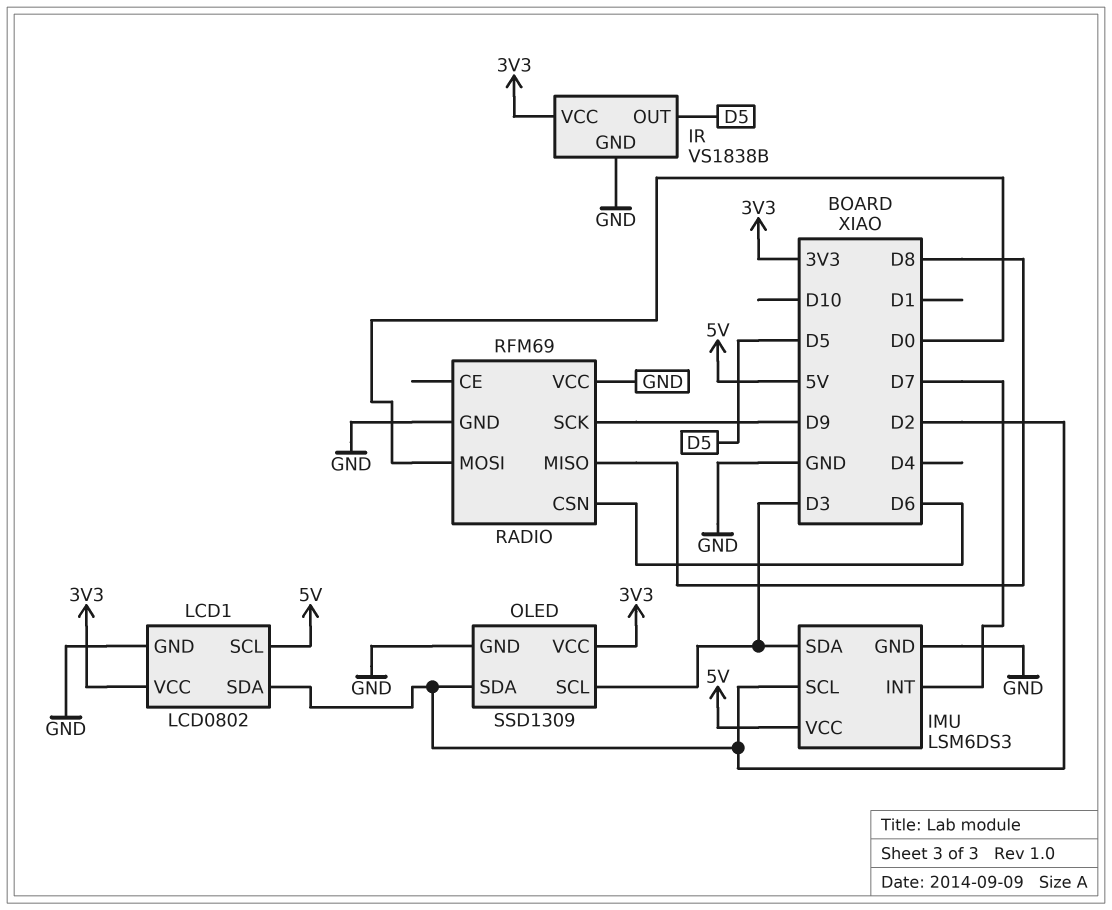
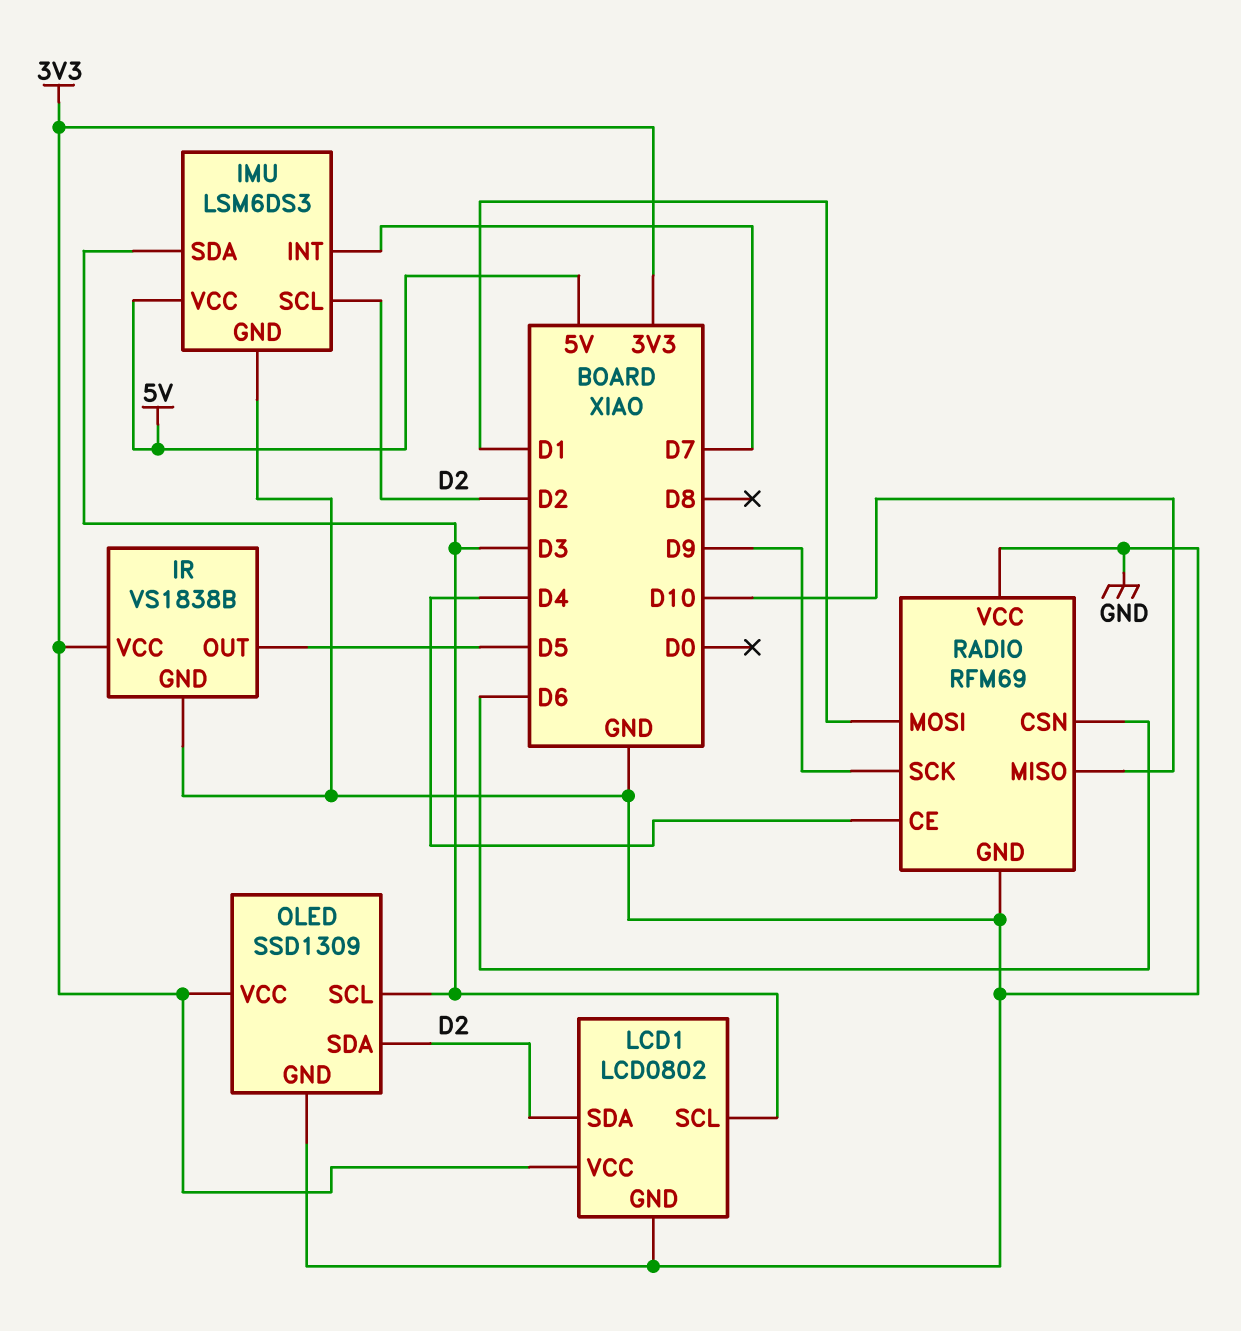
LCD1 pin SCL: 5V -> D3
RADIO pin CE: none -> D4
RADIO pin MISO: D8 -> D10
RADIO pin MOSI: D0 -> D1

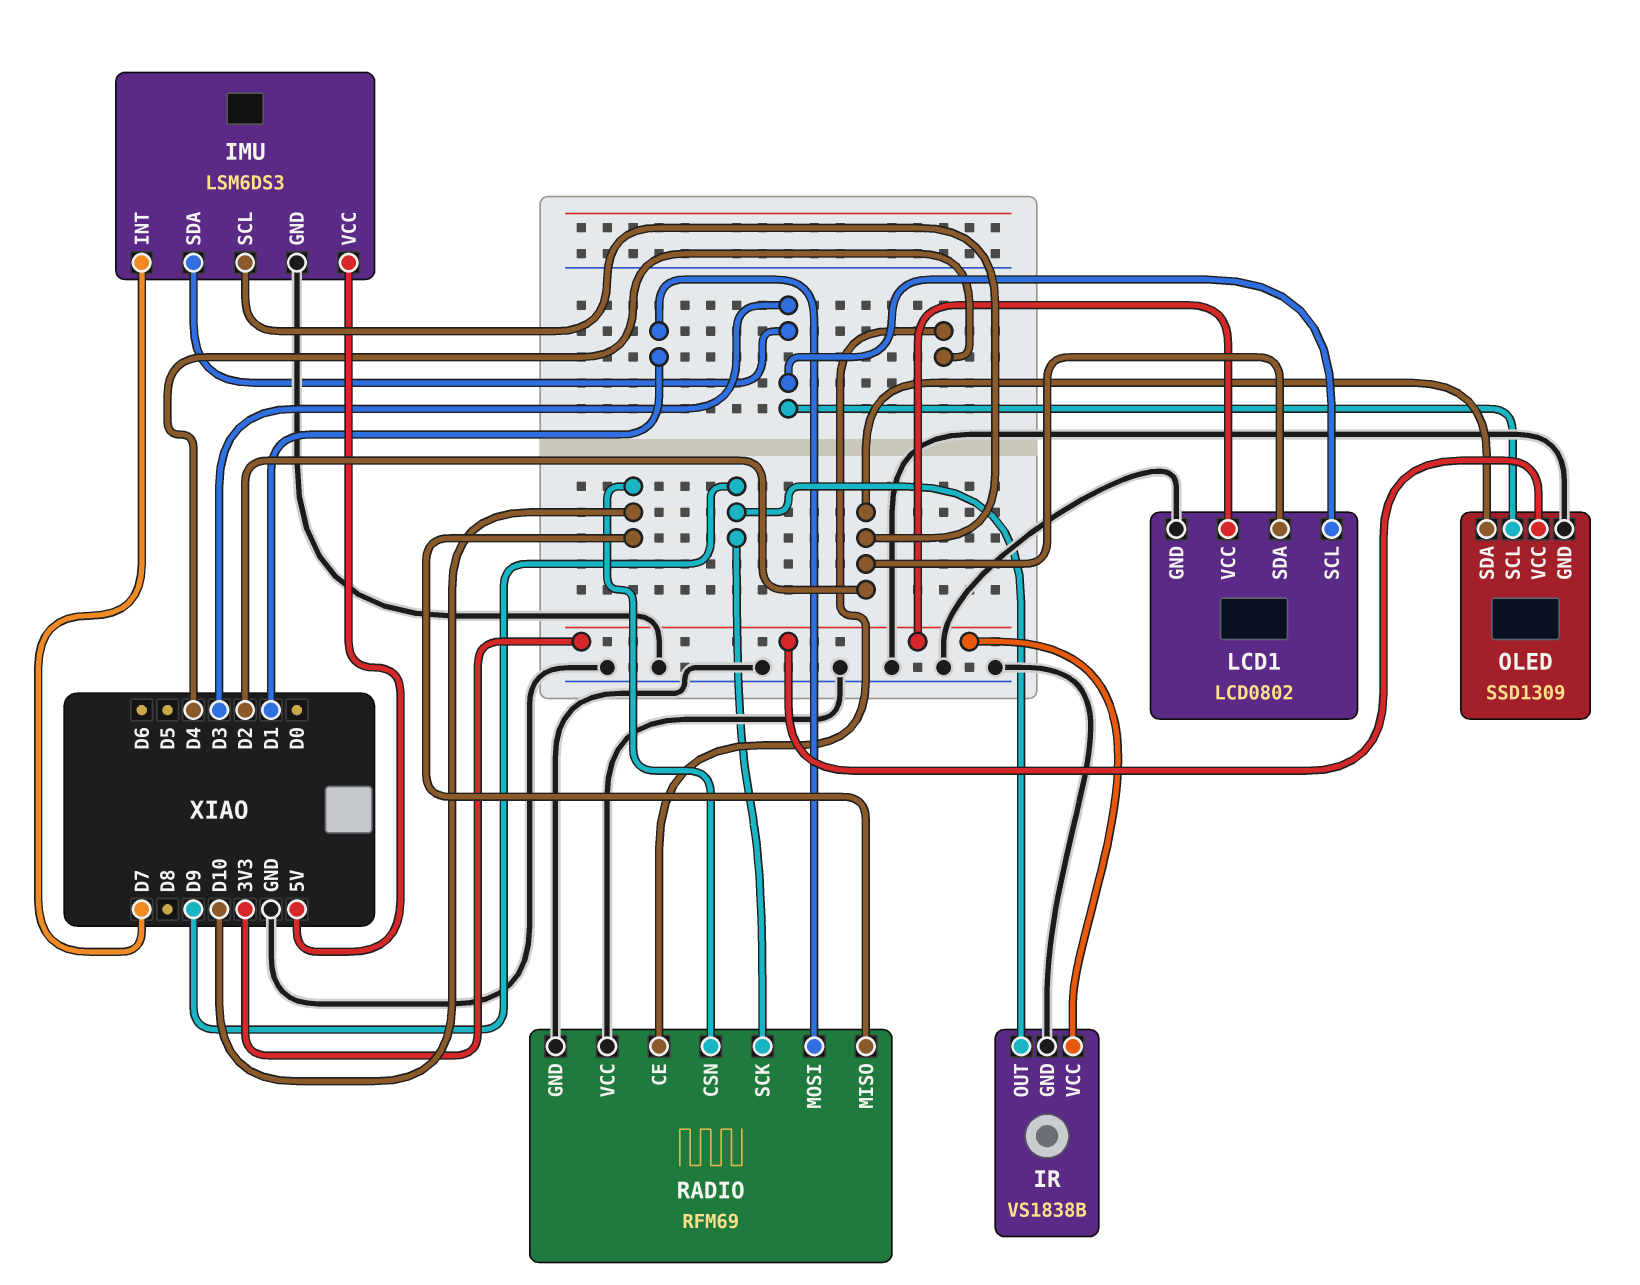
IR pin OUT: D5 -> D9
RADIO pin CSN: D6 -> D10

